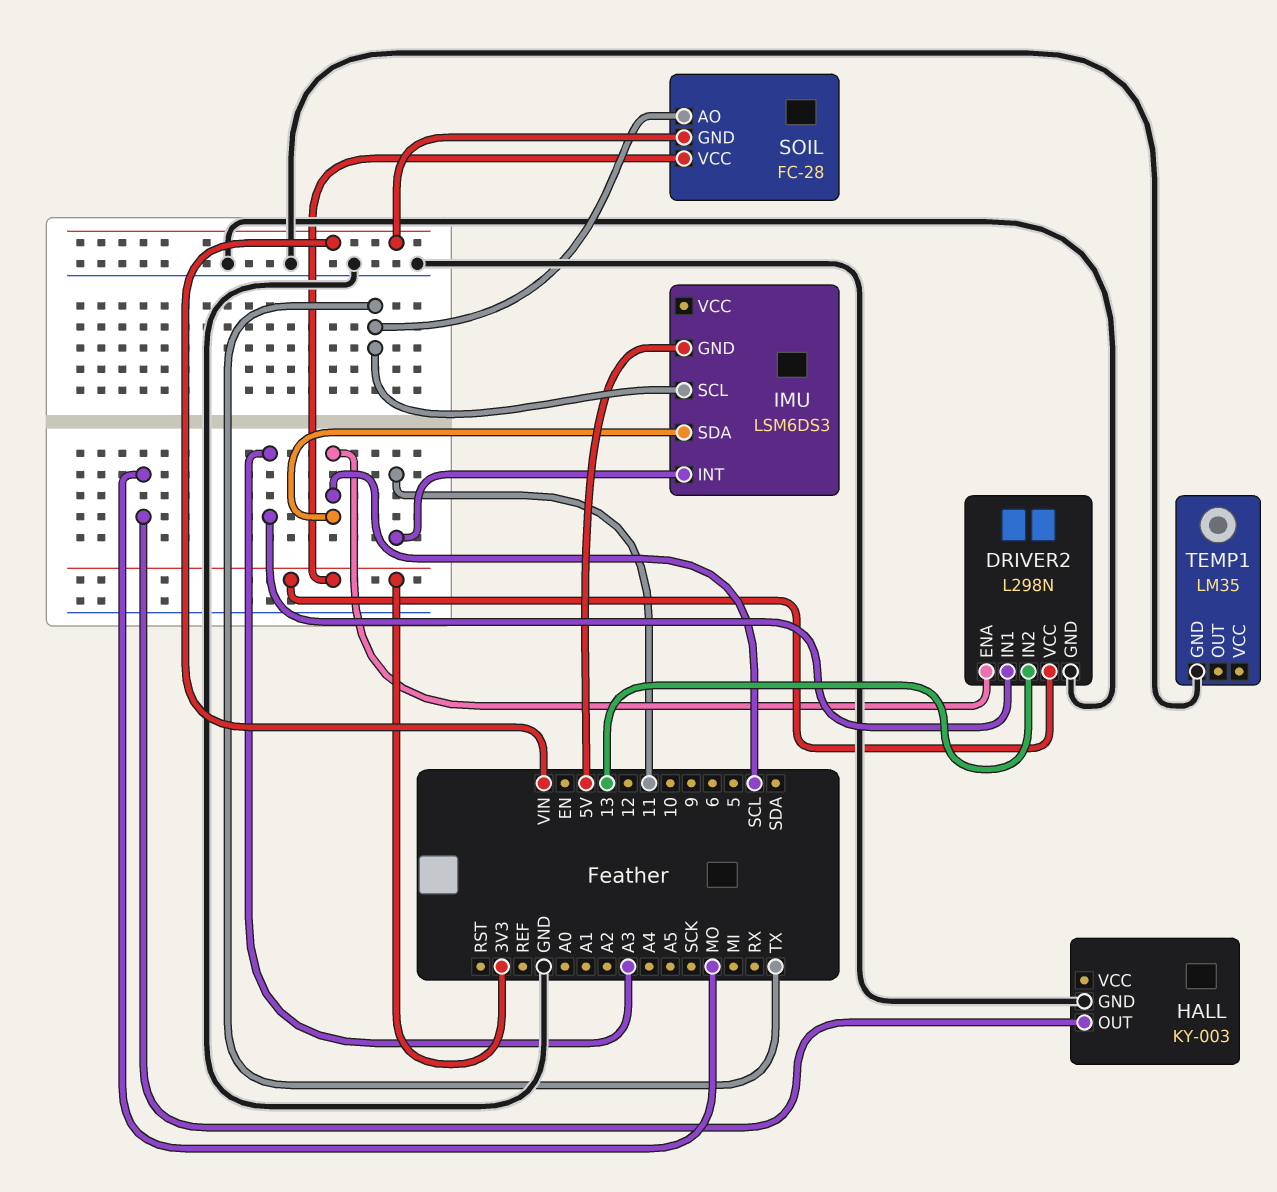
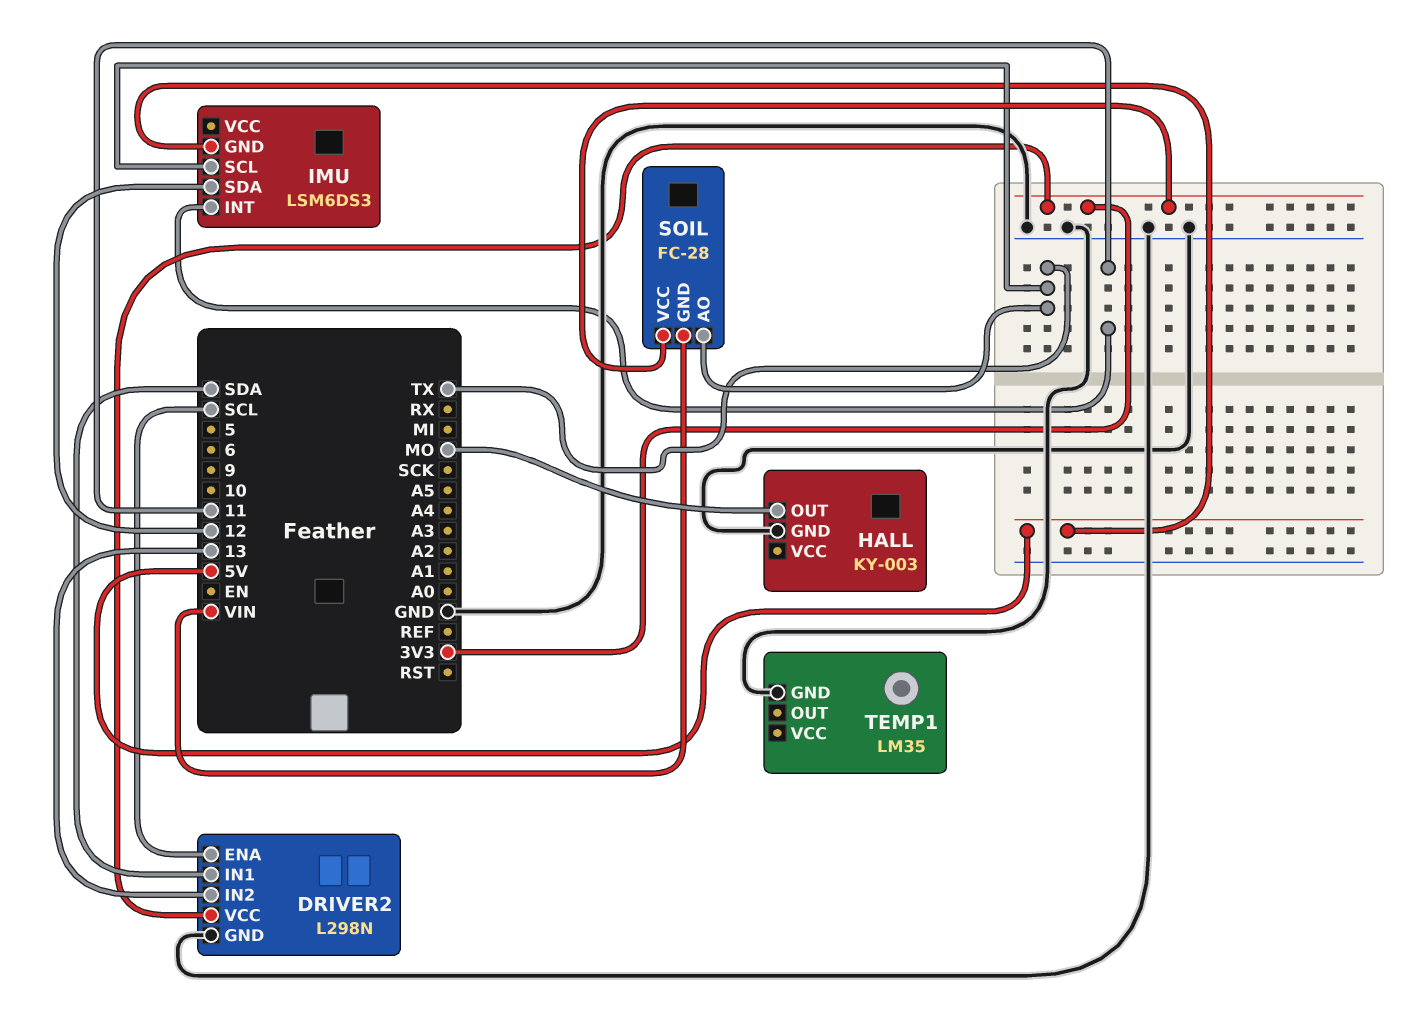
DRIVER2 pin IN1: A3 -> SDA
IMU pin SDA: SCL -> 12

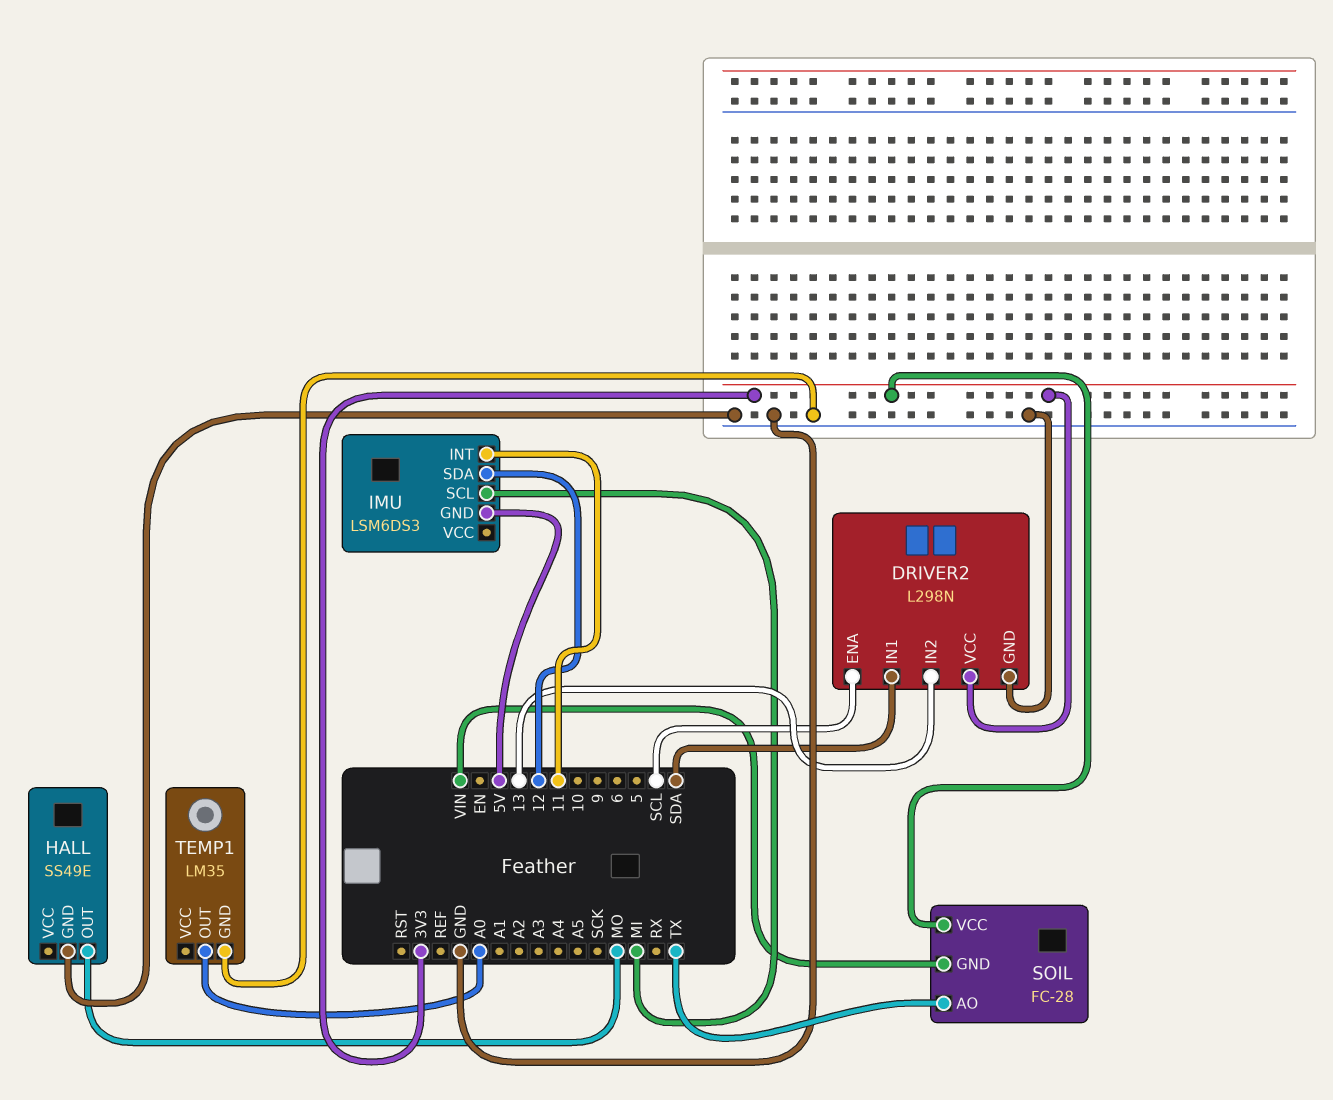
HALL: KY-003 -> SS49E
IMU pin SCL: TX -> MI
TEMP1 pin OUT: none -> A0

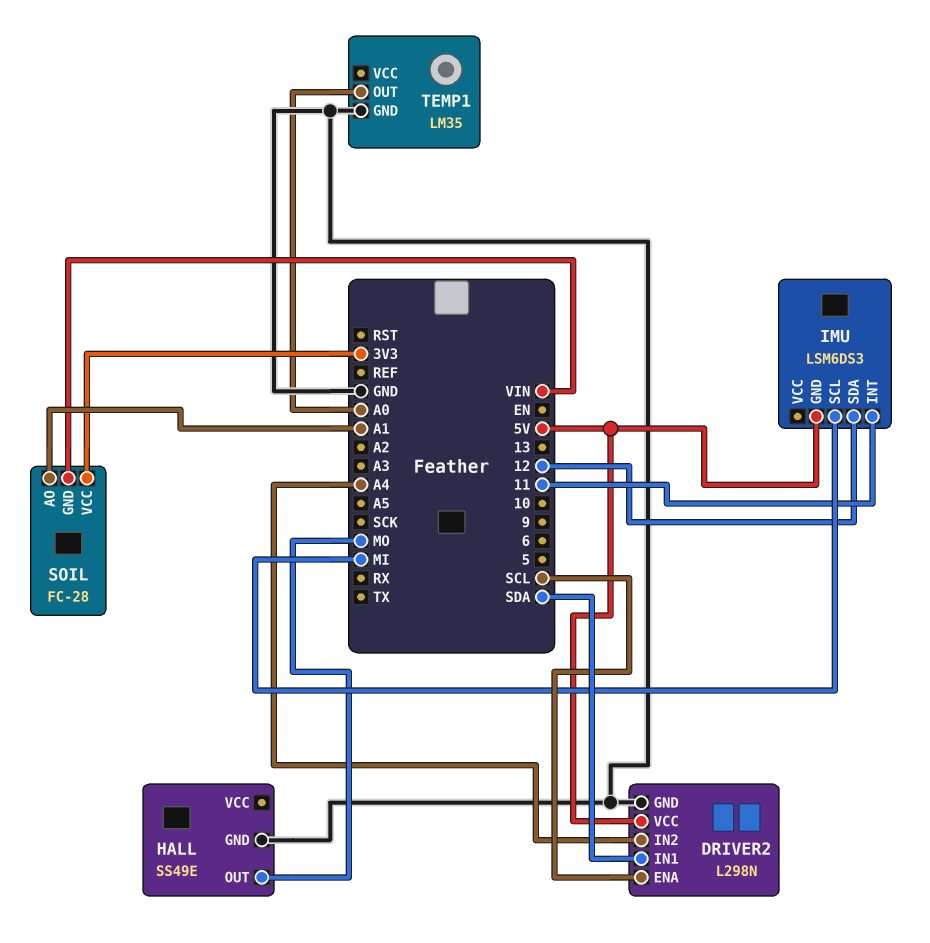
DRIVER2 pin IN2: 13 -> A4
DRIVER2 pin VCC: 3V3 -> 5V
SOIL pin AO: TX -> A1

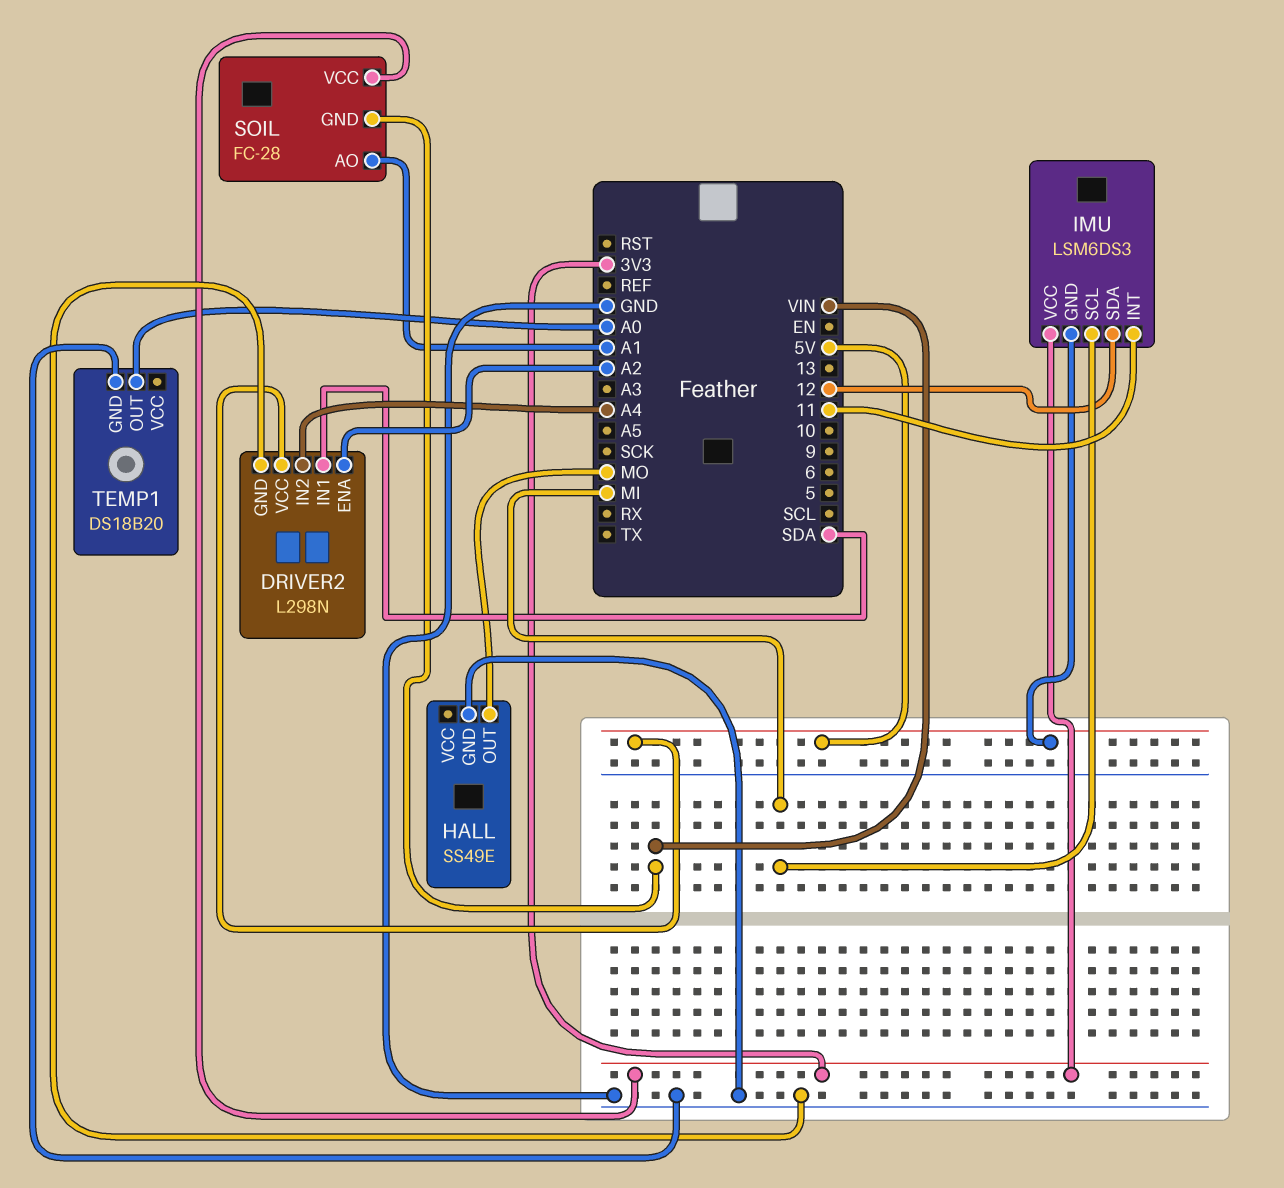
DRIVER2 pin ENA: SCL -> A2
IMU pin VCC: none -> 3V3
TEMP1: LM35 -> DS18B20

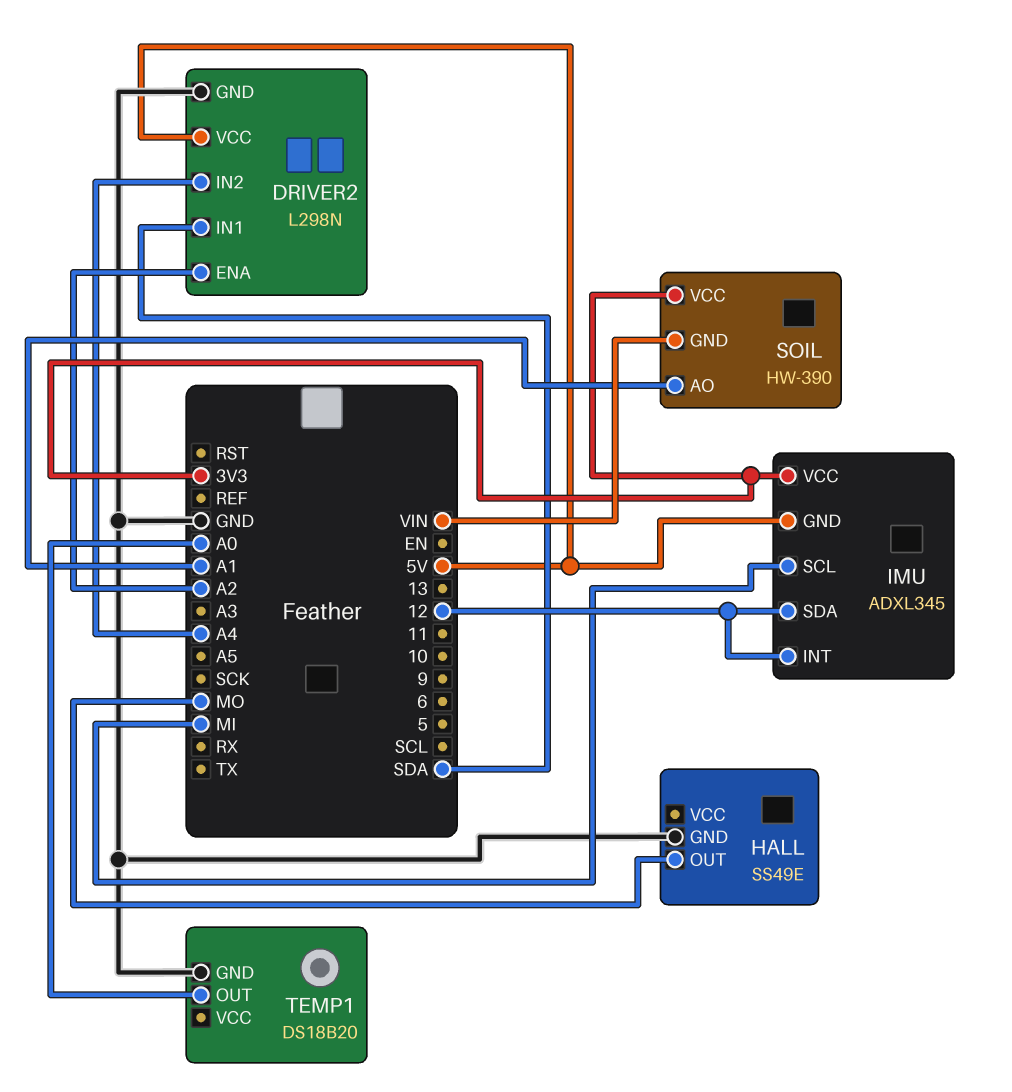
IMU: LSM6DS3 -> ADXL345
IMU pin INT: 11 -> 12
SOIL: FC-28 -> HW-390

